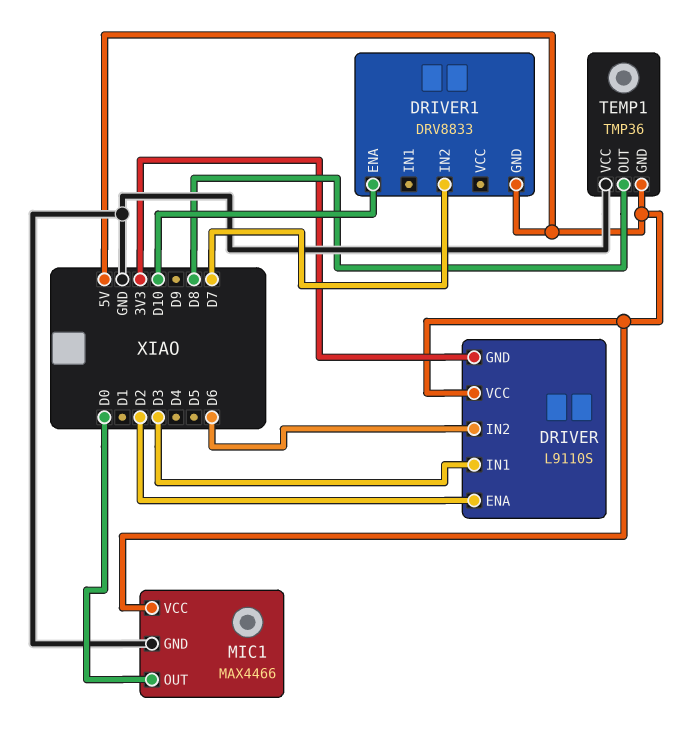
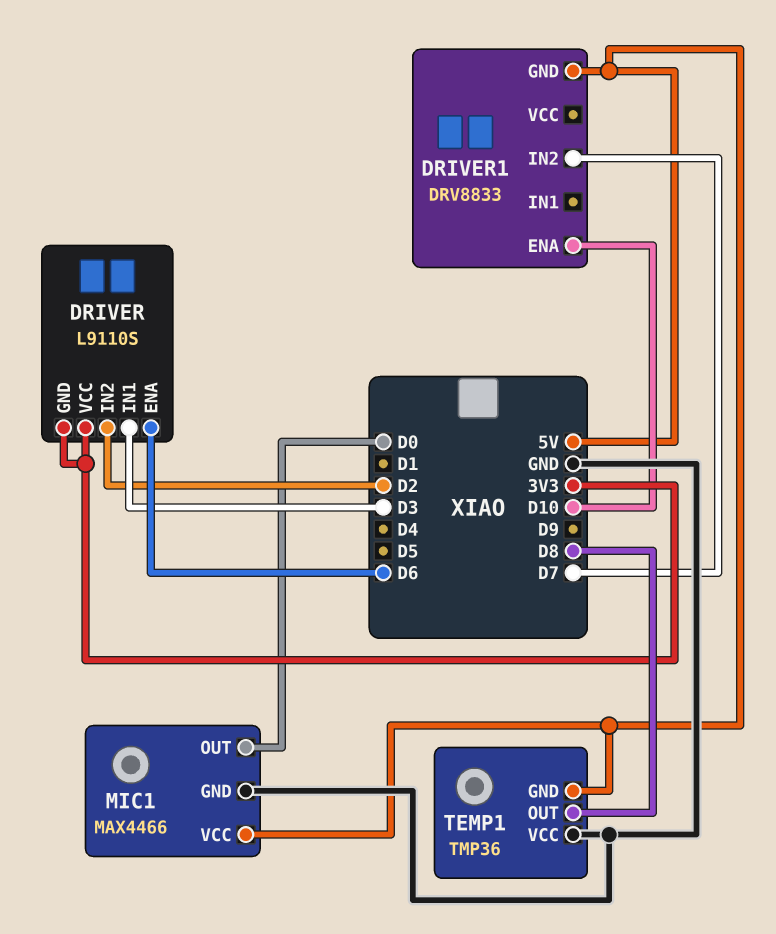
DRIVER pin ENA: D2 -> D6
DRIVER pin IN2: D6 -> D2
DRIVER pin VCC: 5V -> 3V3

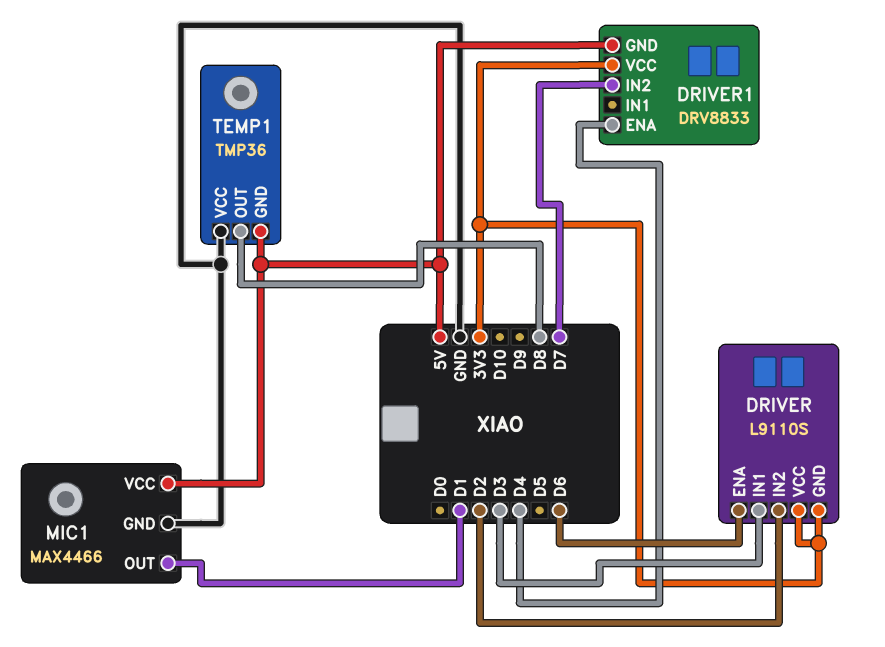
DRIVER1 pin ENA: D10 -> D4
DRIVER1 pin VCC: none -> 3V3
MIC1 pin OUT: D0 -> D1

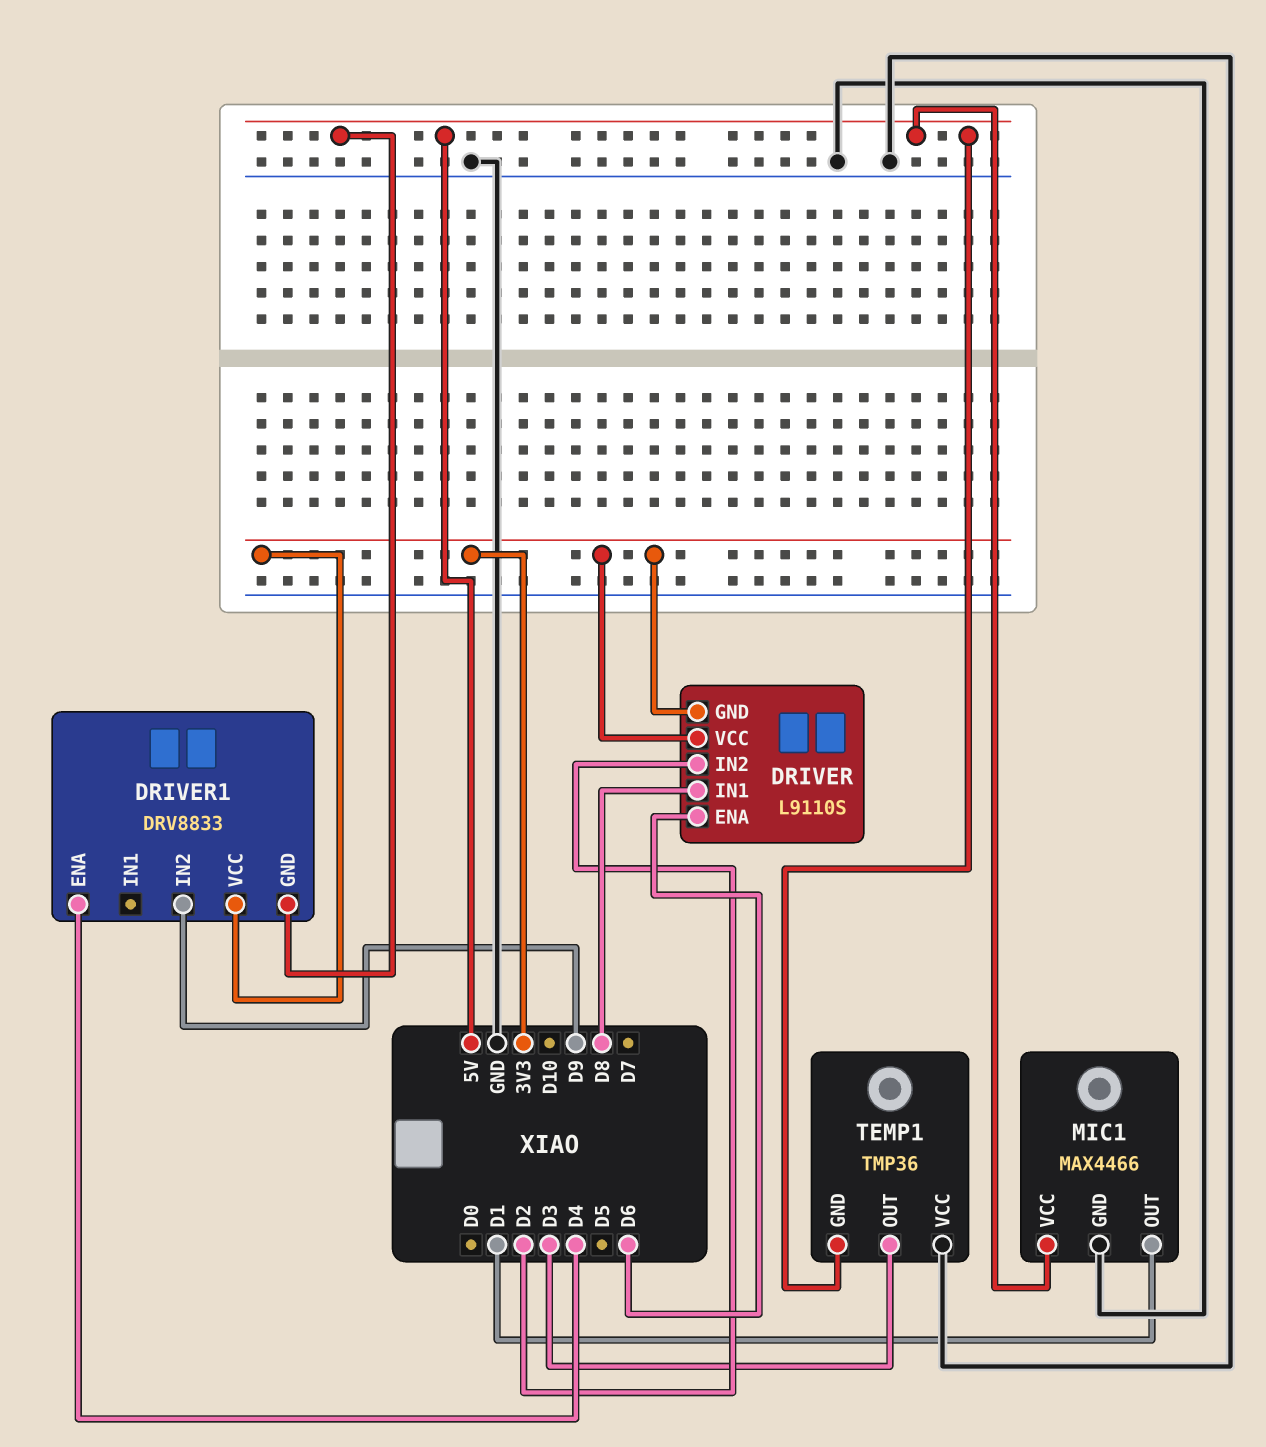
DRIVER pin IN1: D3 -> D8
DRIVER1 pin IN2: D7 -> D9
TEMP1 pin OUT: D8 -> D3

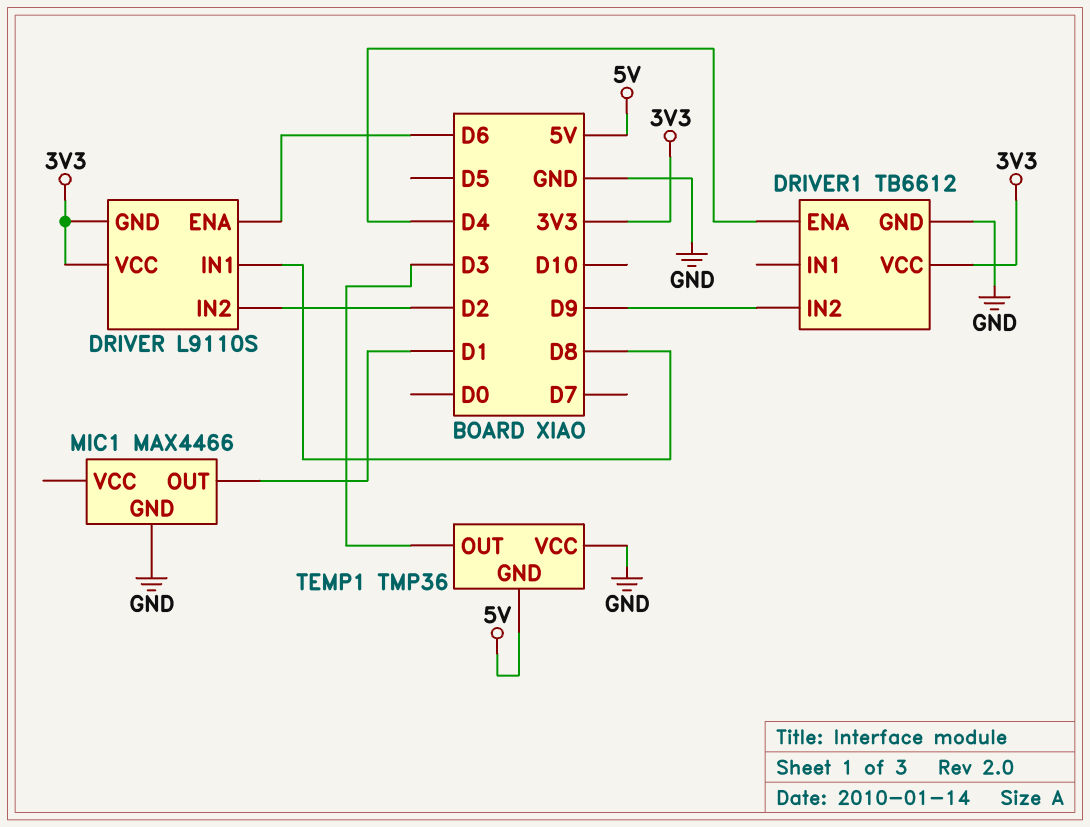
DRIVER1: DRV8833 -> TB6612
DRIVER1 pin GND: 5V -> GND
MIC1 pin VCC: 5V -> none

